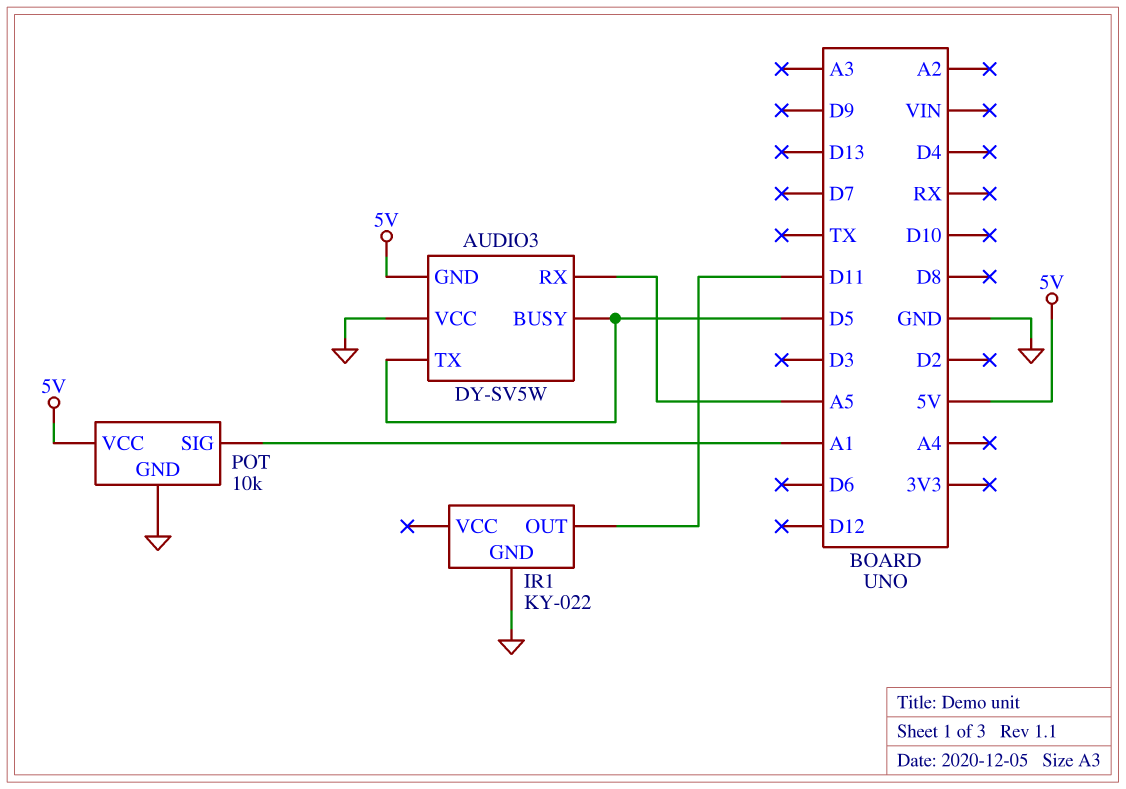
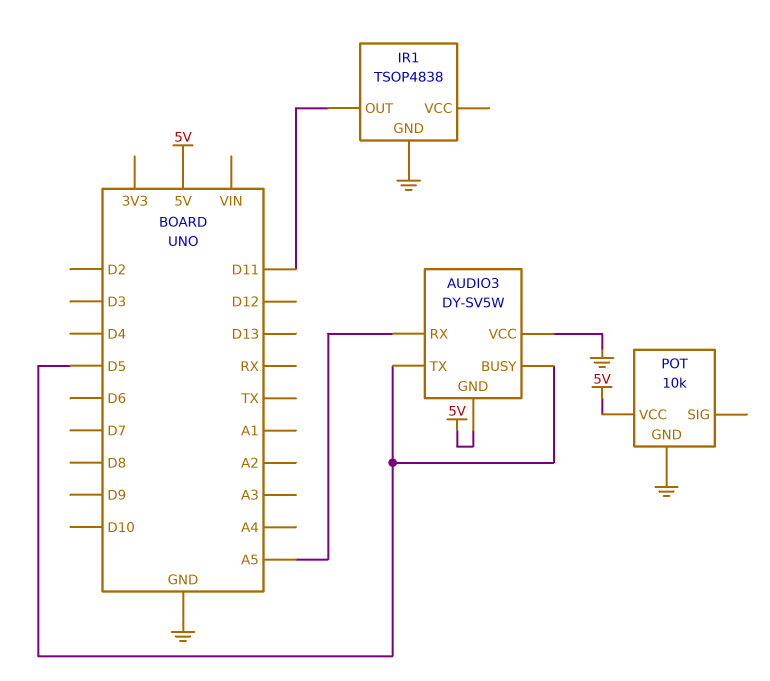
IR1: KY-022 -> TSOP4838
POT pin SIG: A1 -> none

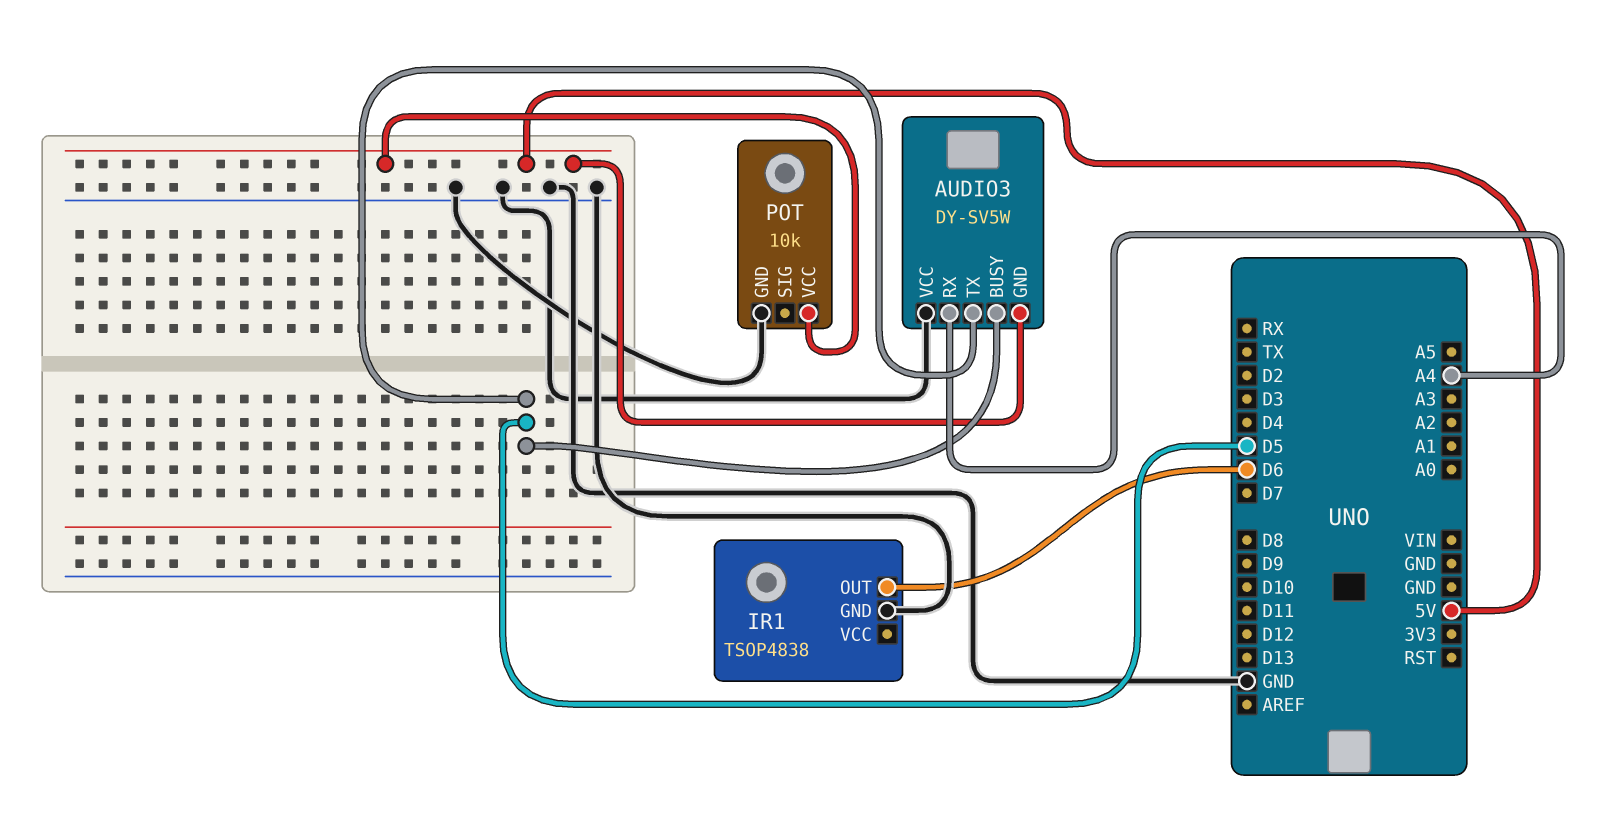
AUDIO3 pin RX: A5 -> A4
IR1 pin OUT: D11 -> D6

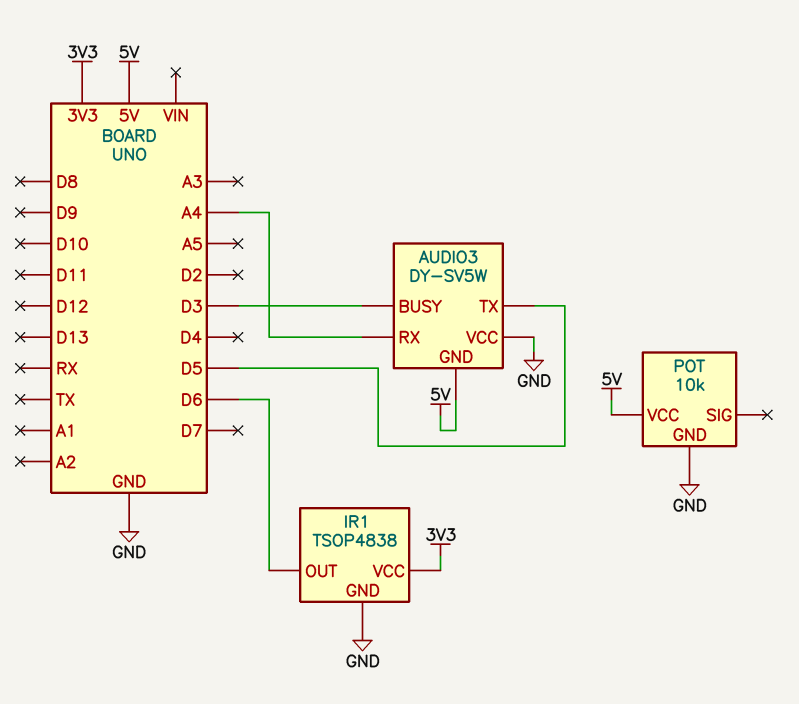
AUDIO3 pin BUSY: D5 -> D3
IR1 pin VCC: none -> 3V3

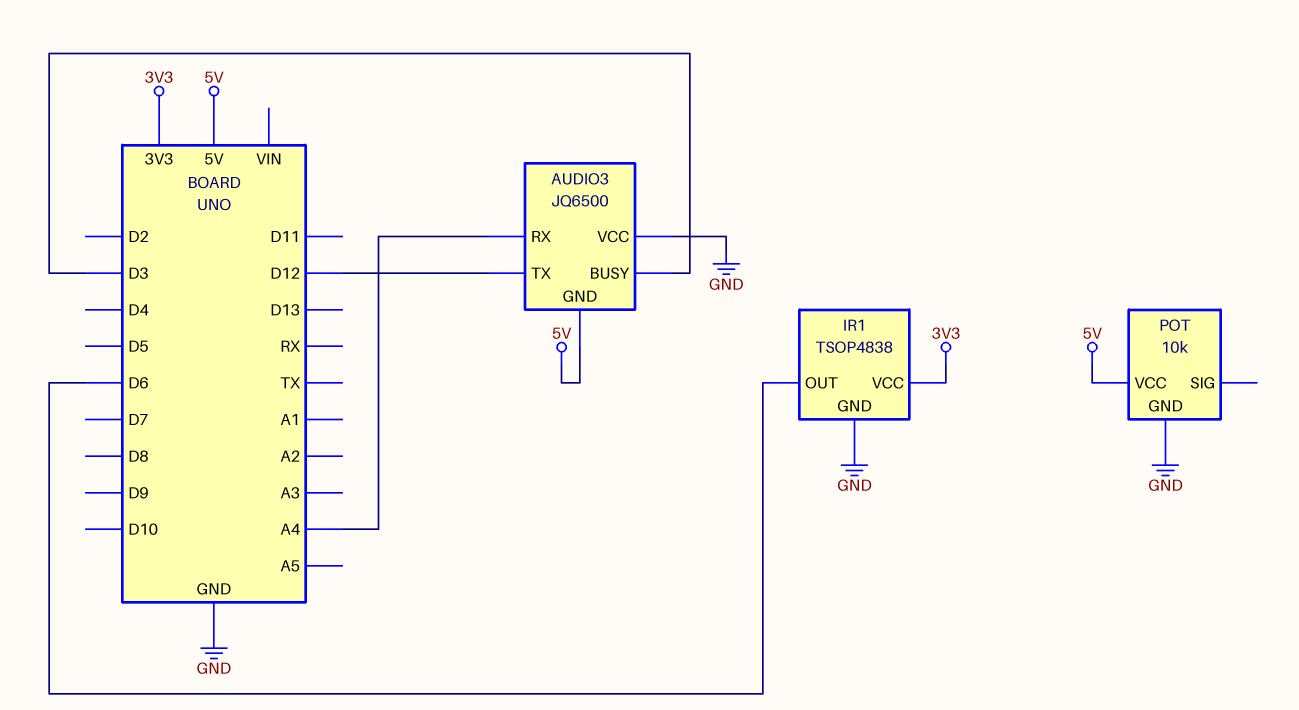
AUDIO3: DY-SV5W -> JQ6500
AUDIO3 pin TX: D5 -> D12

